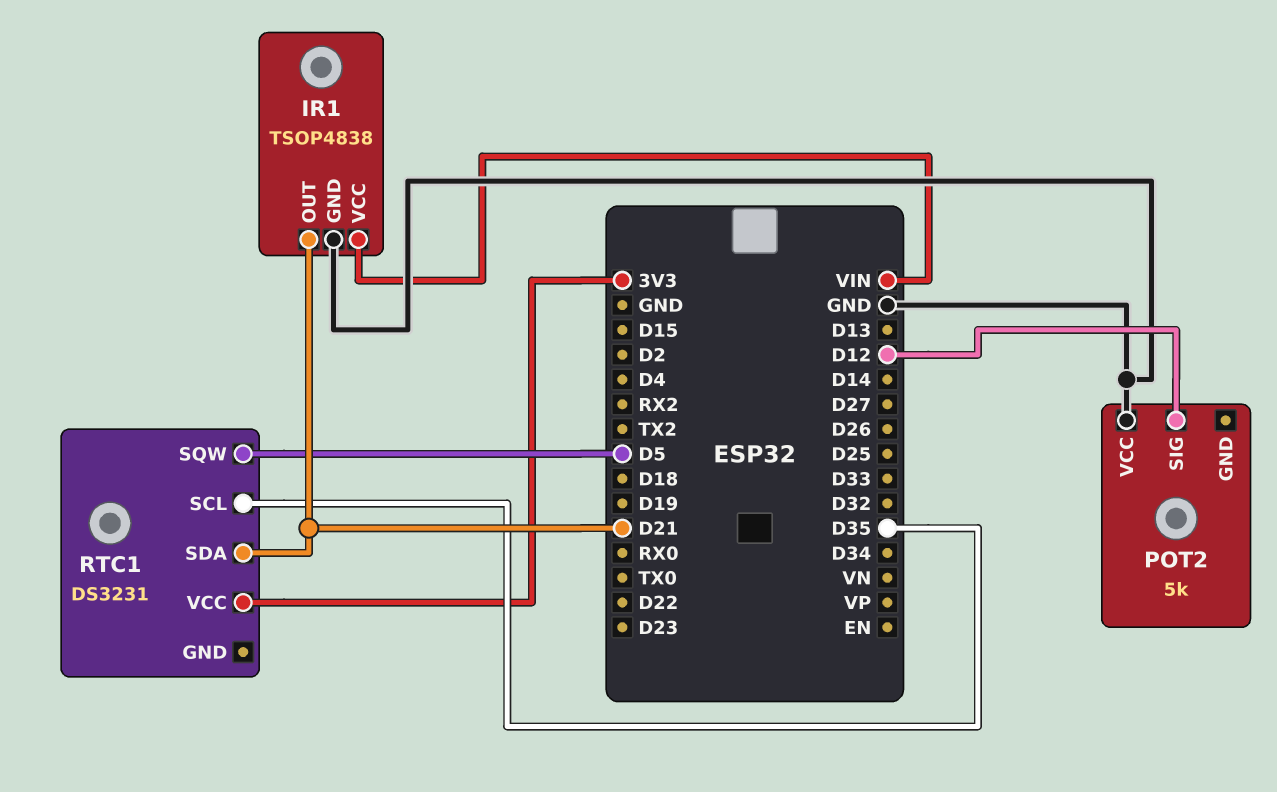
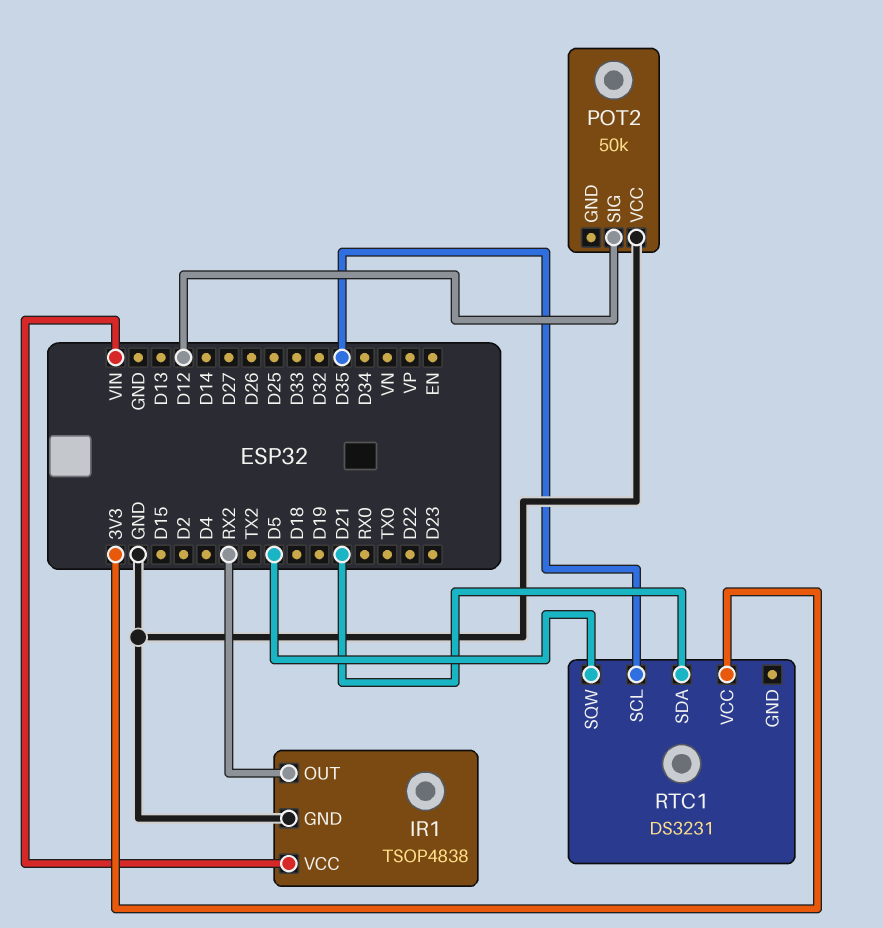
IR1 pin OUT: D21 -> RX2
POT2: 5k -> 50k

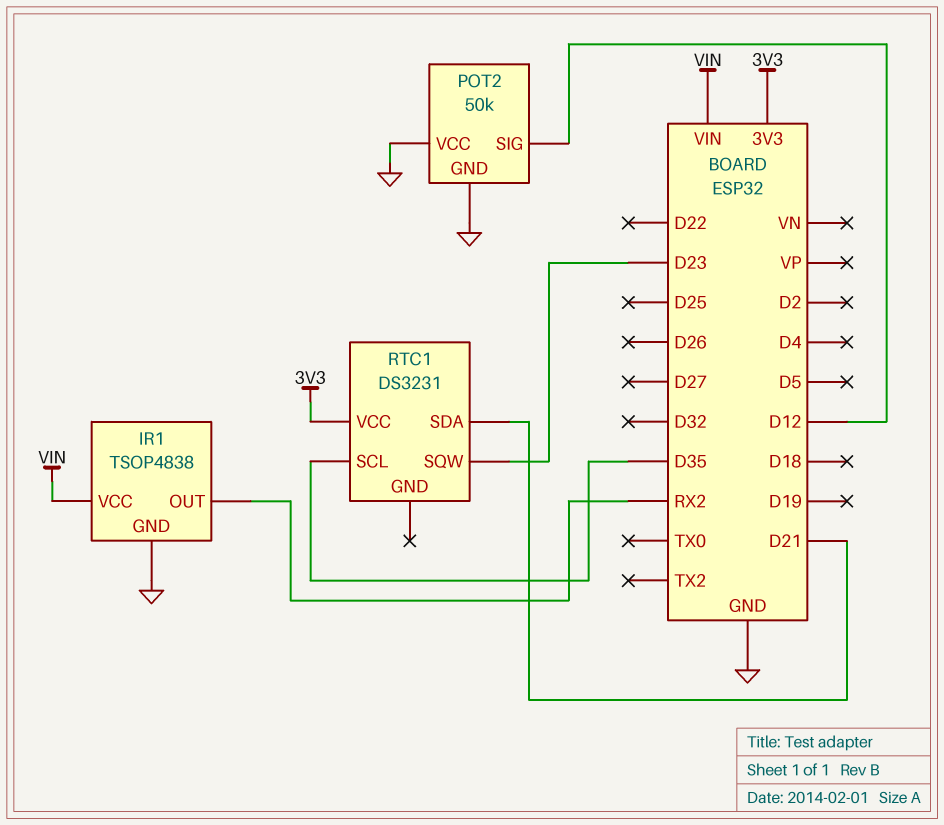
POT2 pin GND: none -> GND
RTC1 pin SQW: D5 -> D23

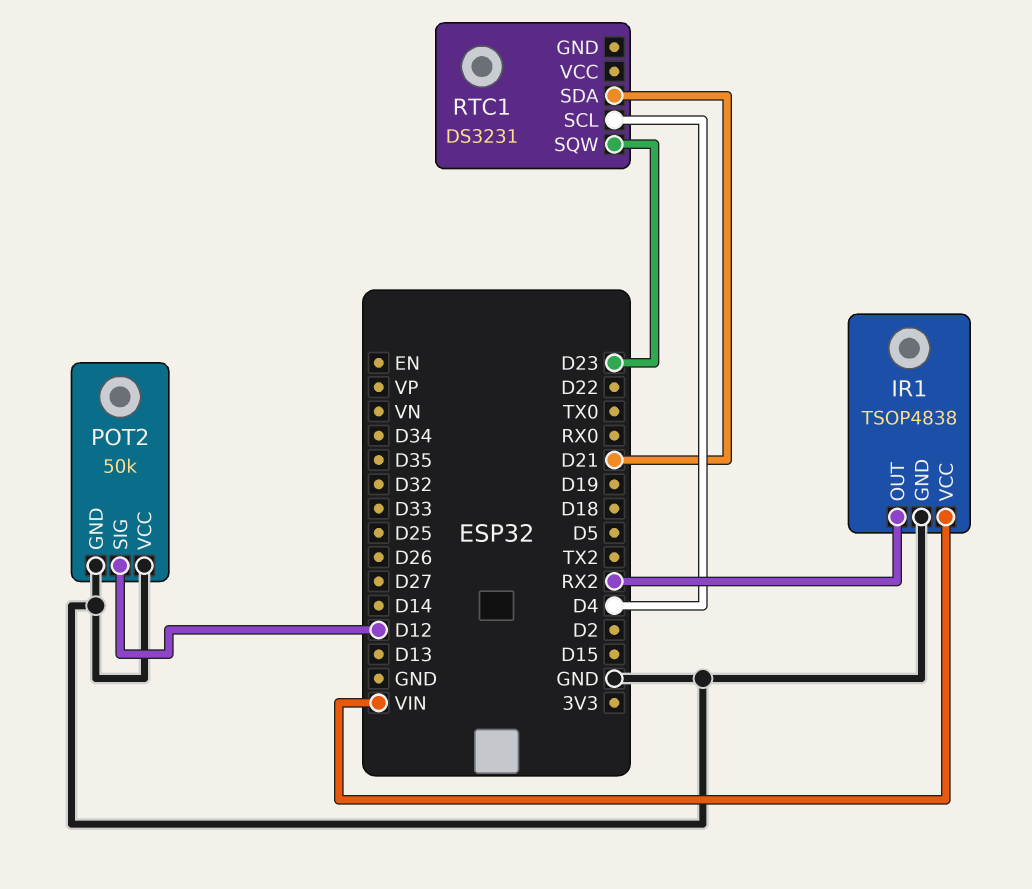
RTC1 pin SCL: D35 -> D4
RTC1 pin VCC: 3V3 -> none

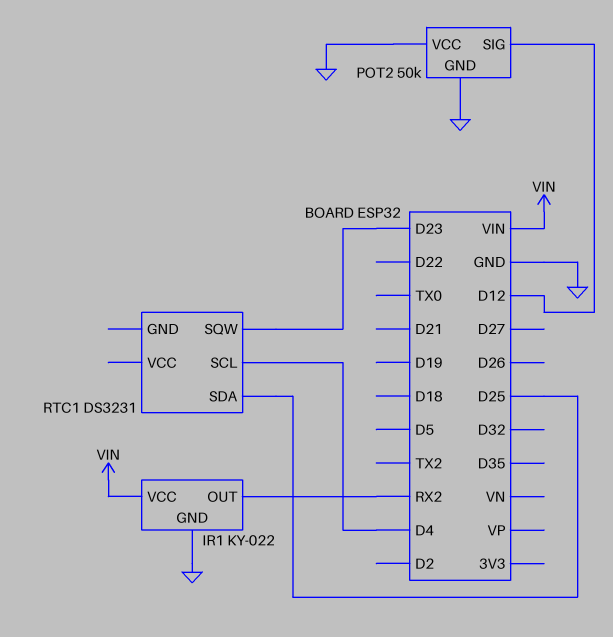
IR1: TSOP4838 -> KY-022
RTC1 pin SDA: D21 -> D25

